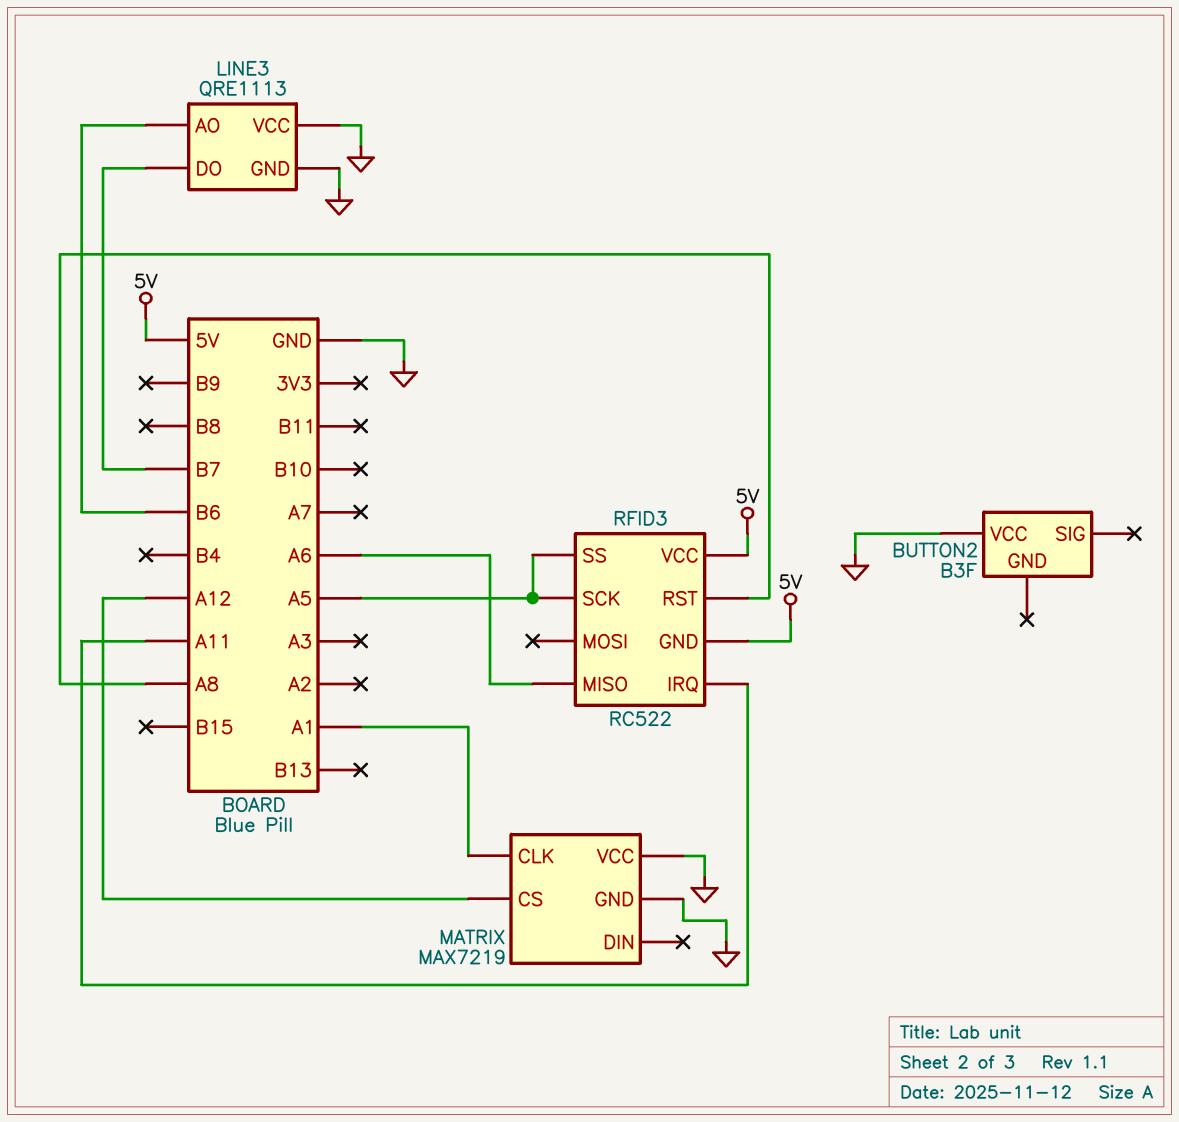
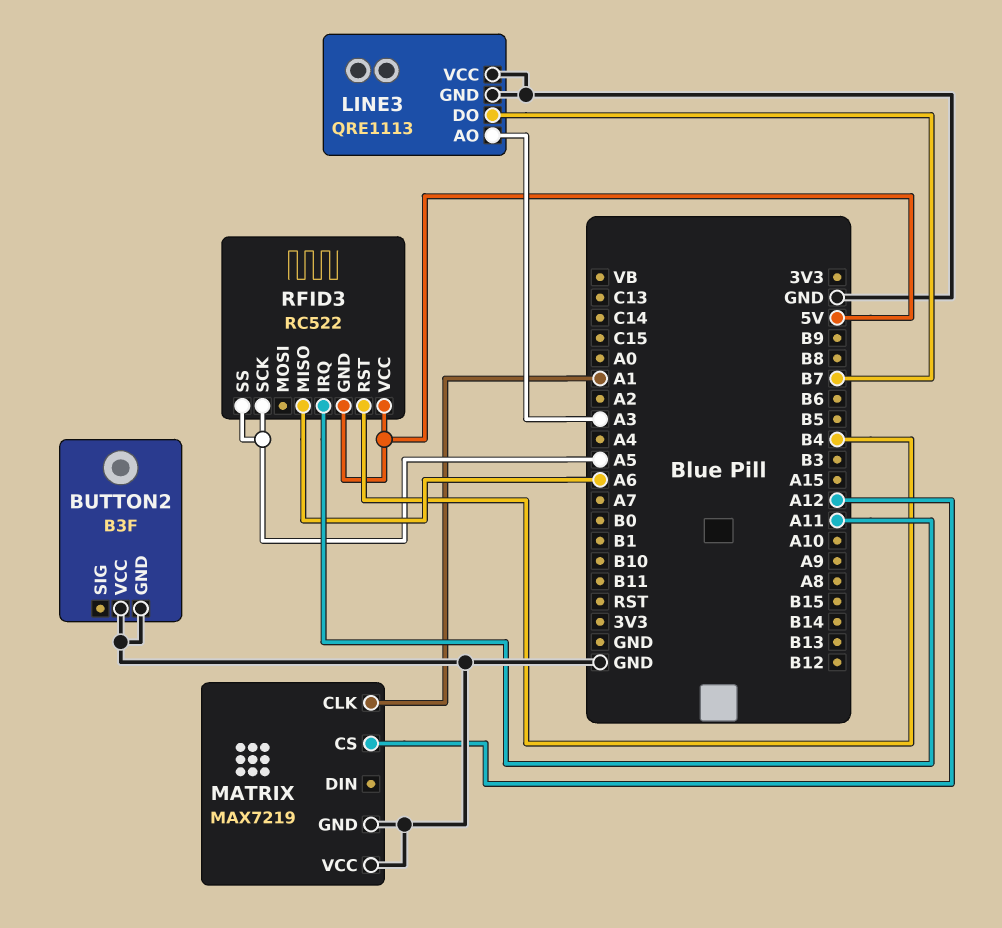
BUTTON2 pin GND: none -> GND
LINE3 pin AO: B6 -> A3
RFID3 pin RST: A8 -> B4

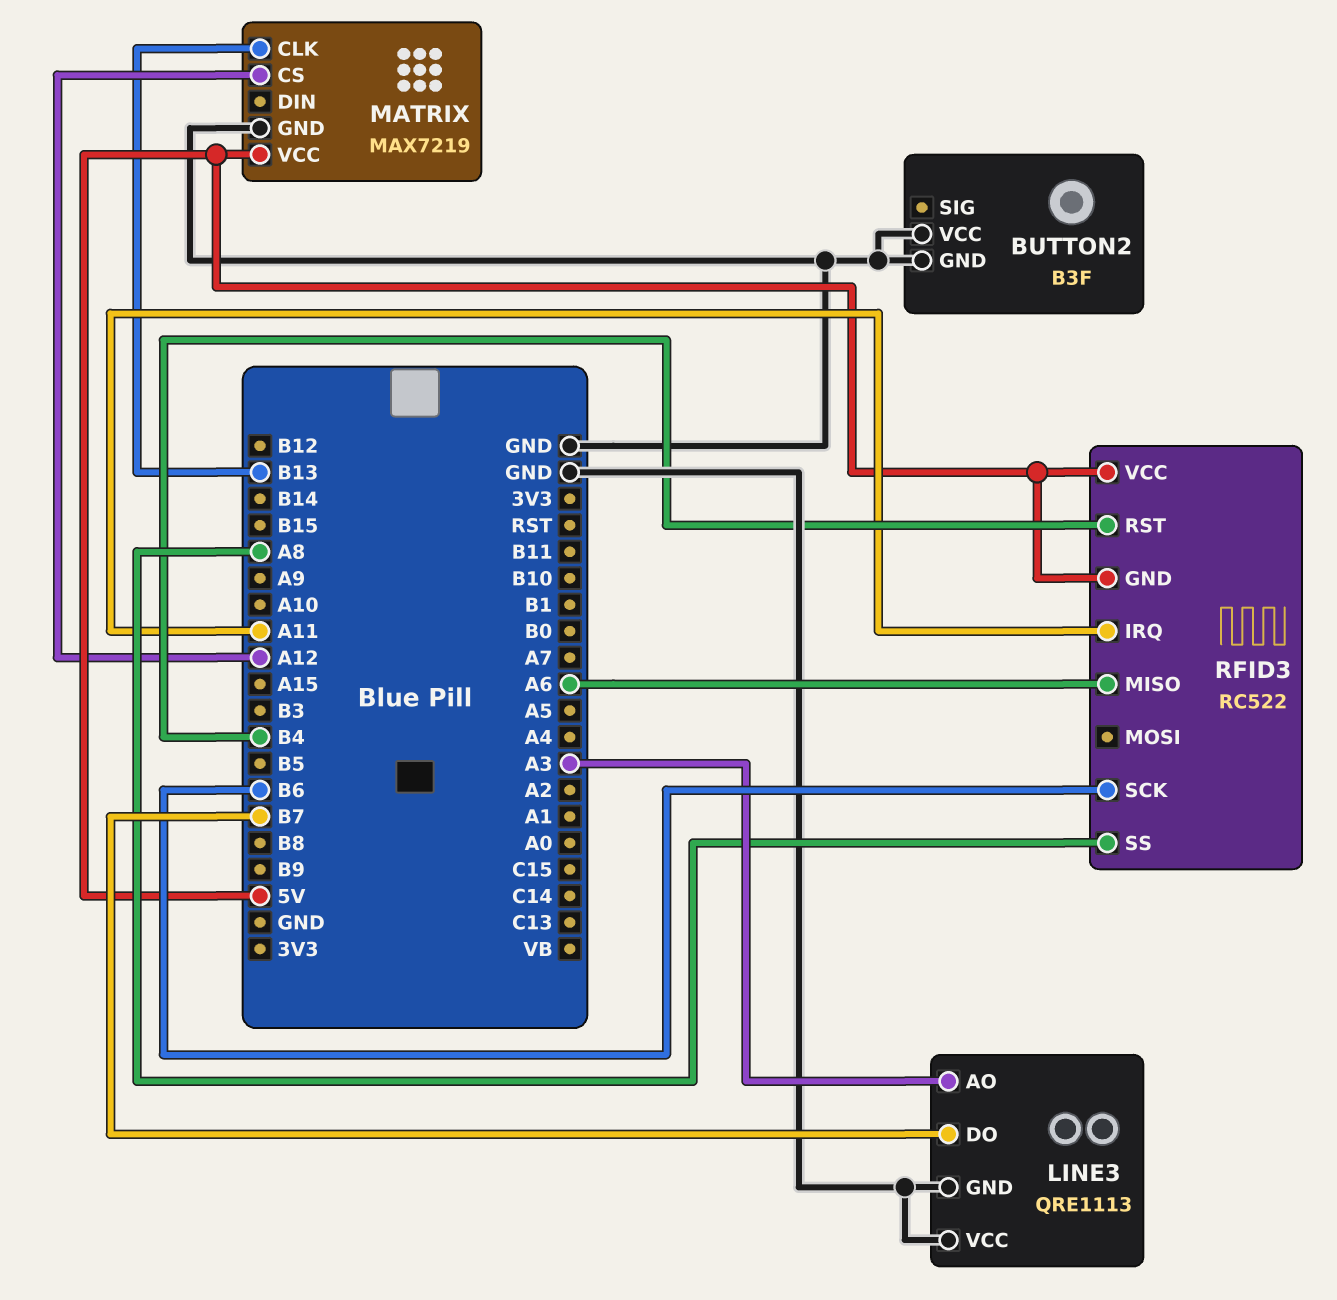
MATRIX pin CLK: A1 -> B13
MATRIX pin VCC: GND -> 5V
RFID3 pin SCK: A5 -> B6
RFID3 pin SS: A5 -> A8

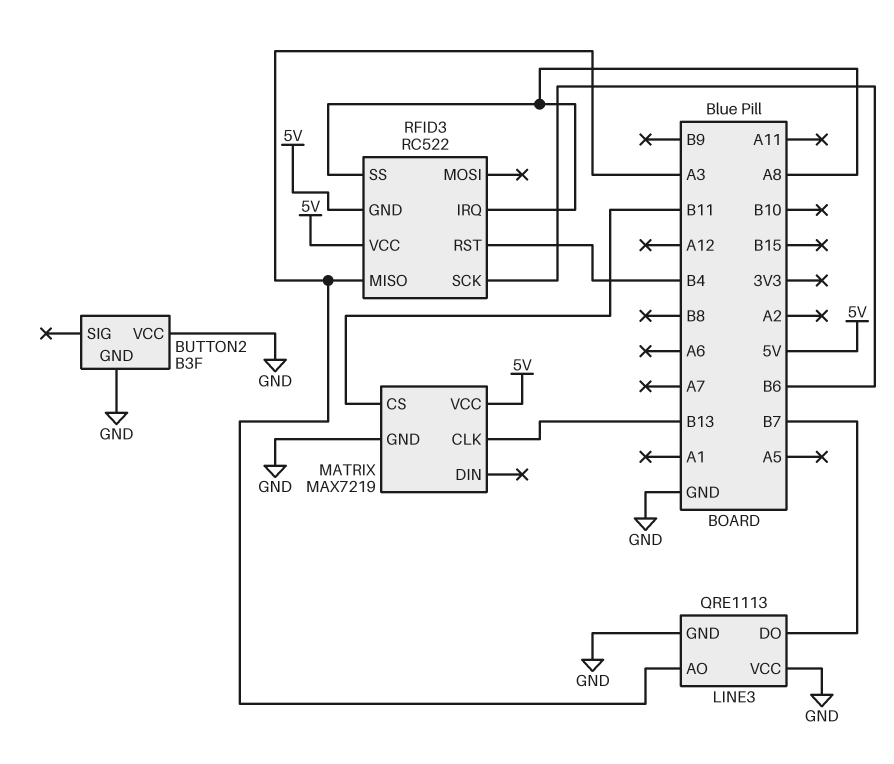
MATRIX pin CS: A12 -> B11
RFID3 pin IRQ: A11 -> A8
RFID3 pin MISO: A6 -> A3

